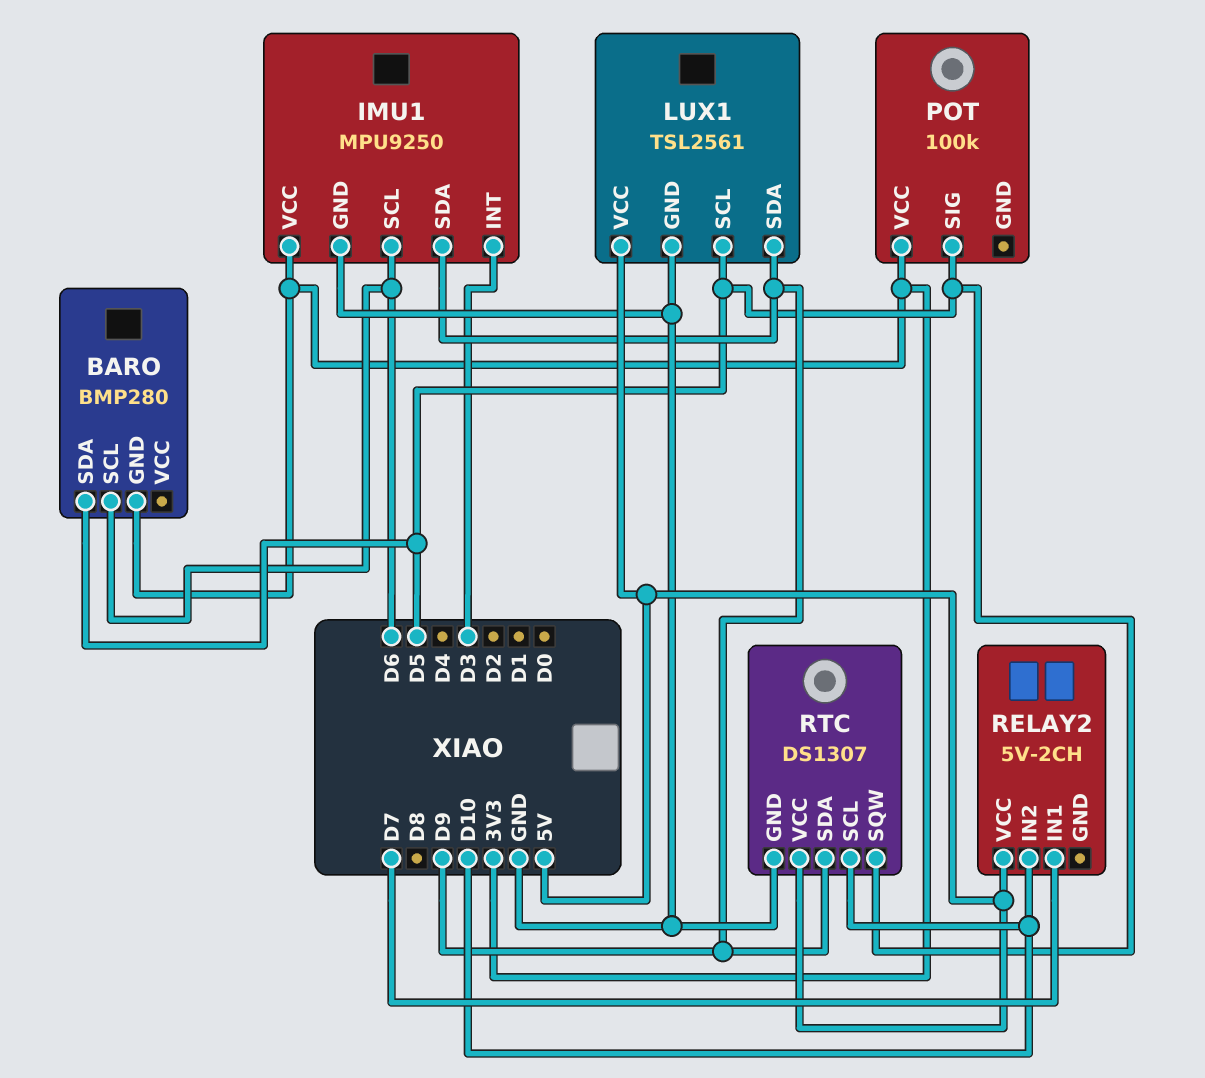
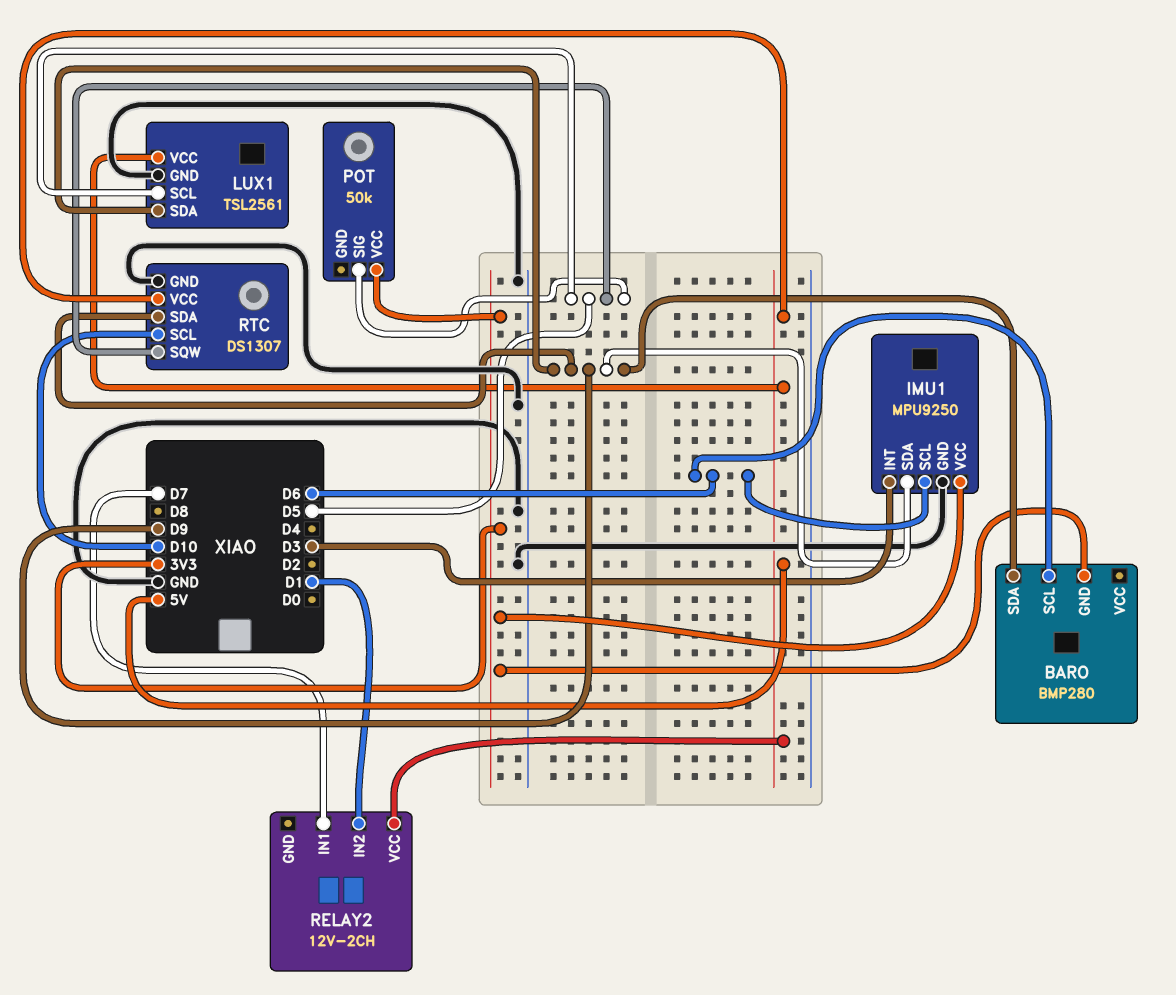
BARO pin SDA: D5 -> D9
POT: 100k -> 50k
RELAY2: 5V-2CH -> 12V-2CH
RELAY2 pin IN2: D10 -> D1

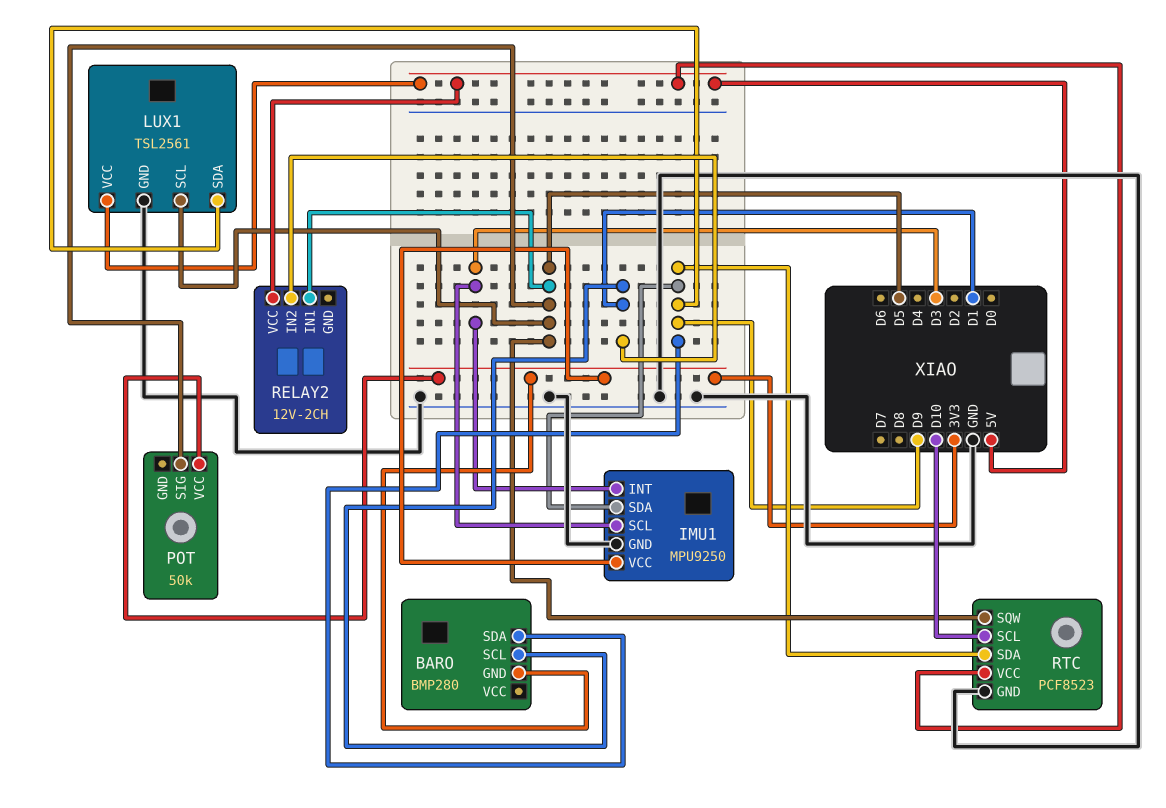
BARO pin SCL: D6 -> D1
IMU1 pin SCL: D6 -> D3
RELAY2 pin IN1: D7 -> D5
RTC: DS1307 -> PCF8523

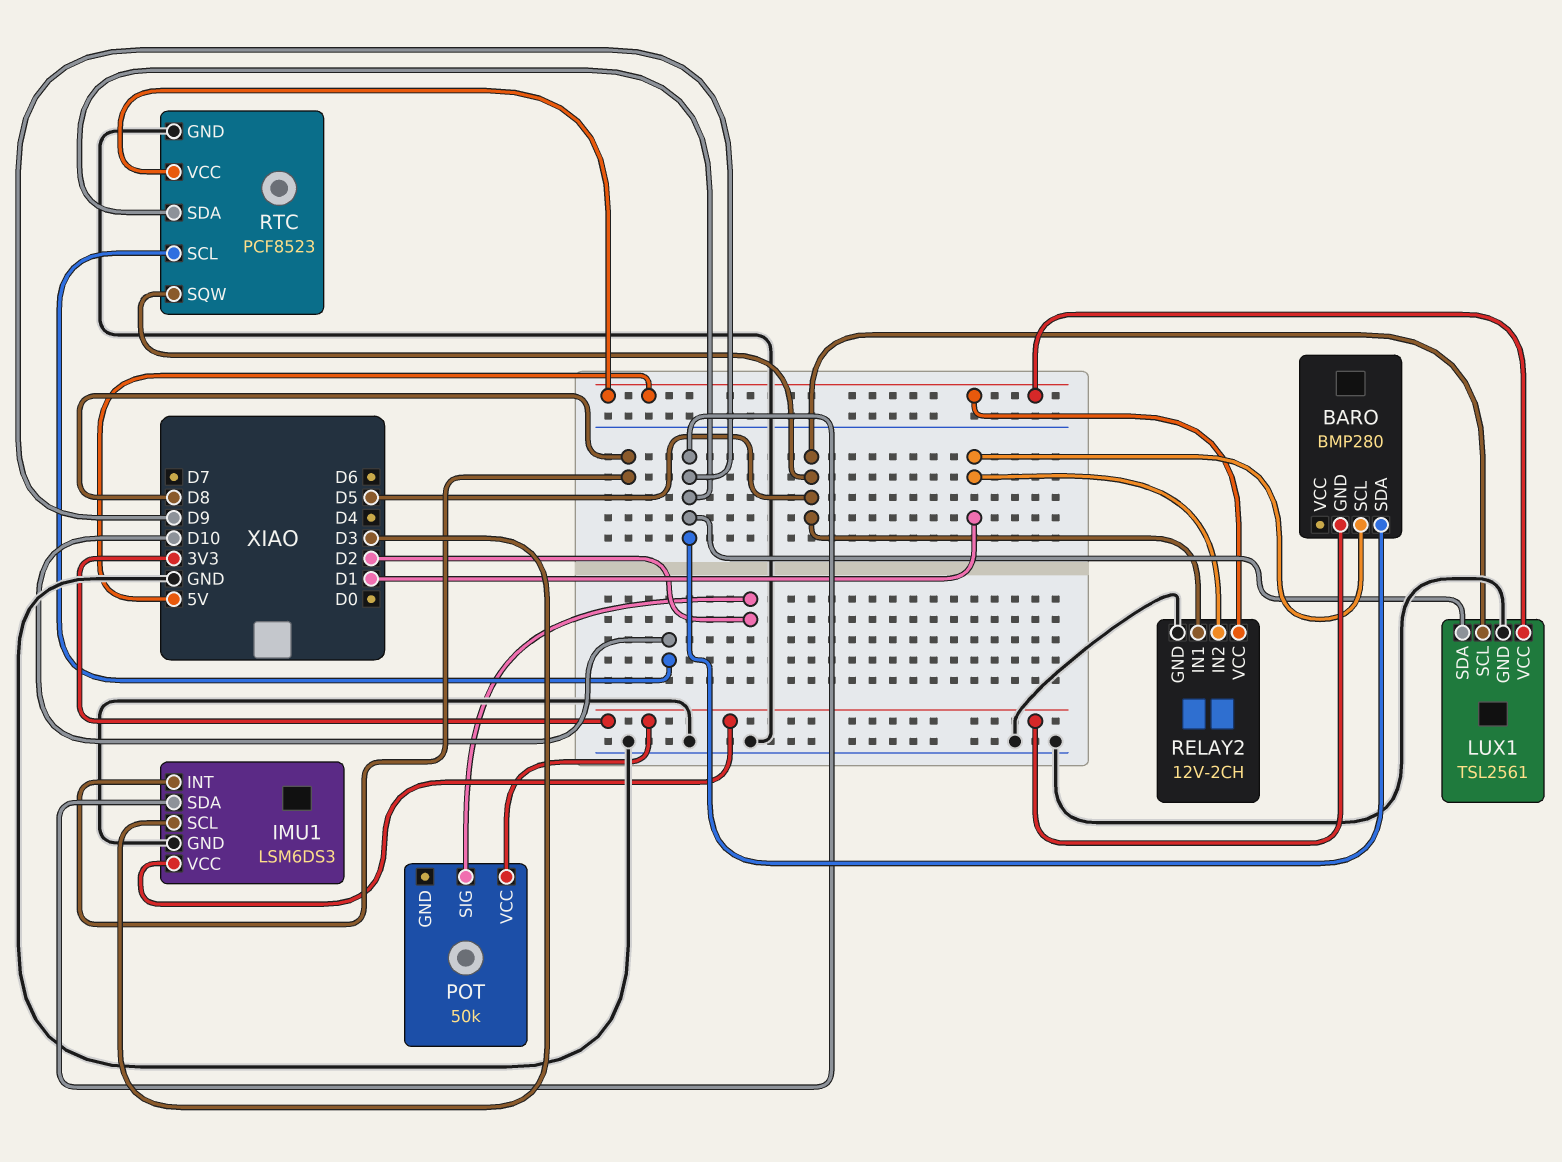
IMU1: MPU9250 -> LSM6DS3
IMU1 pin INT: D3 -> D8
POT pin SIG: D5 -> D2
RELAY2 pin GND: none -> GND

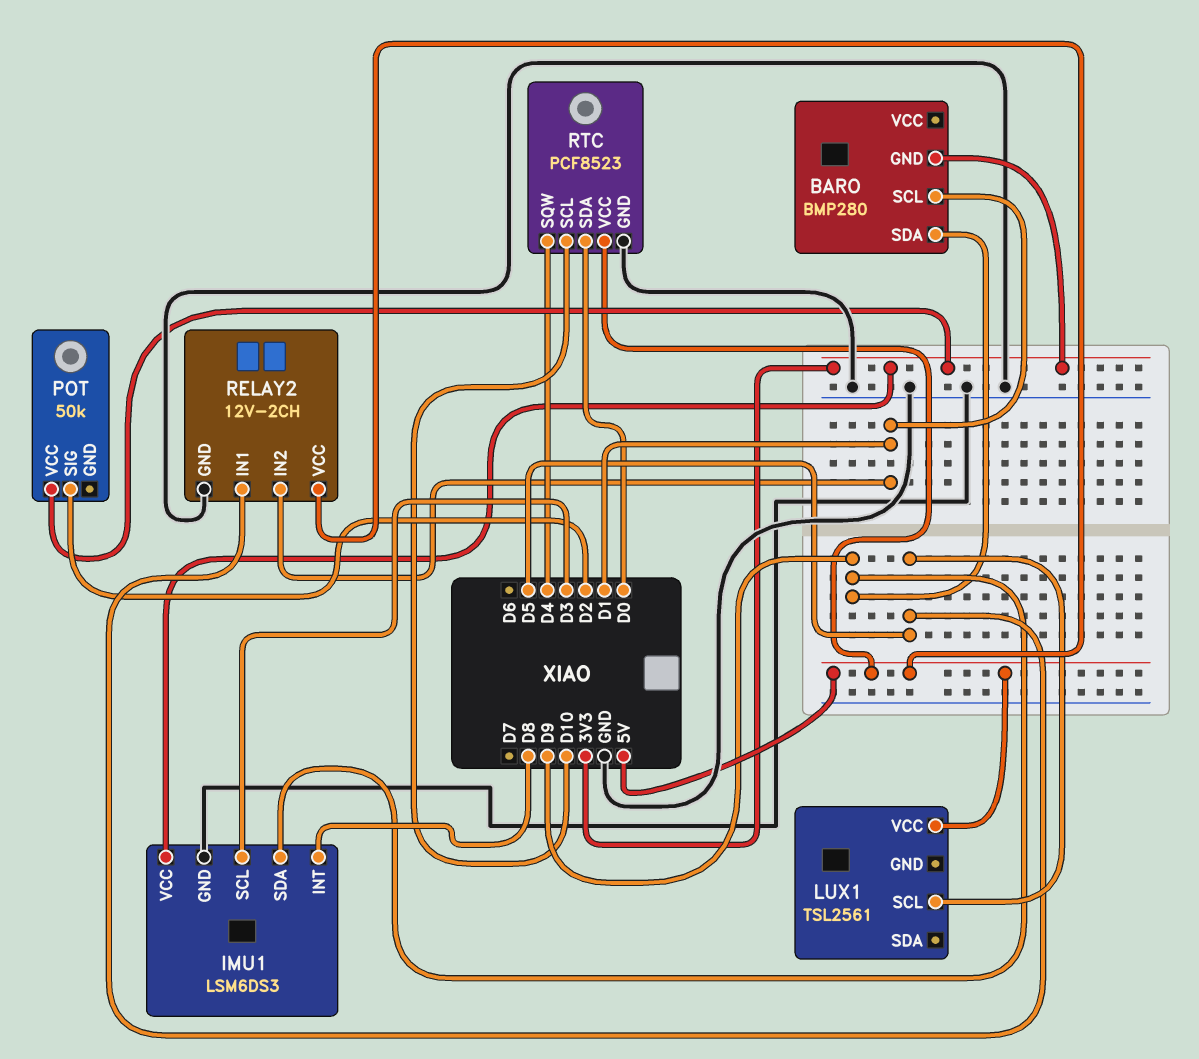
LUX1 pin GND: GND -> none
LUX1 pin SDA: D9 -> none
RTC pin SDA: D9 -> D0
RTC pin SQW: D5 -> D4

